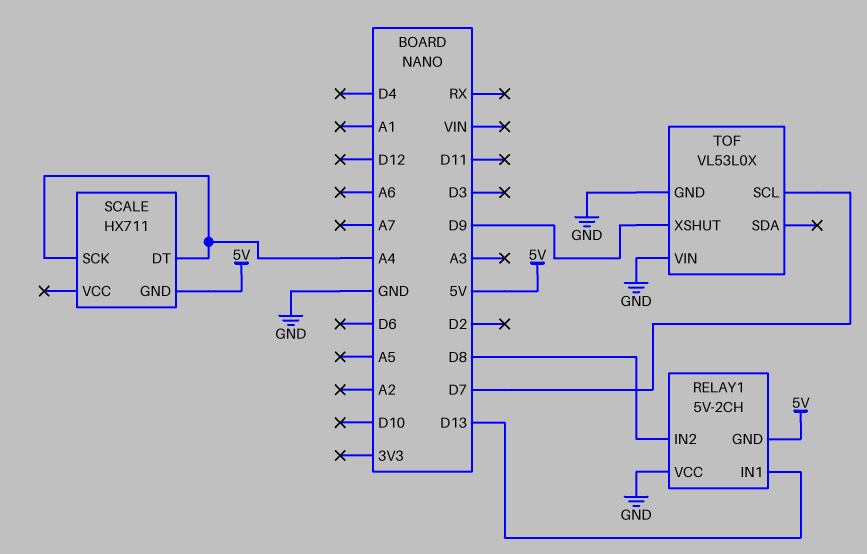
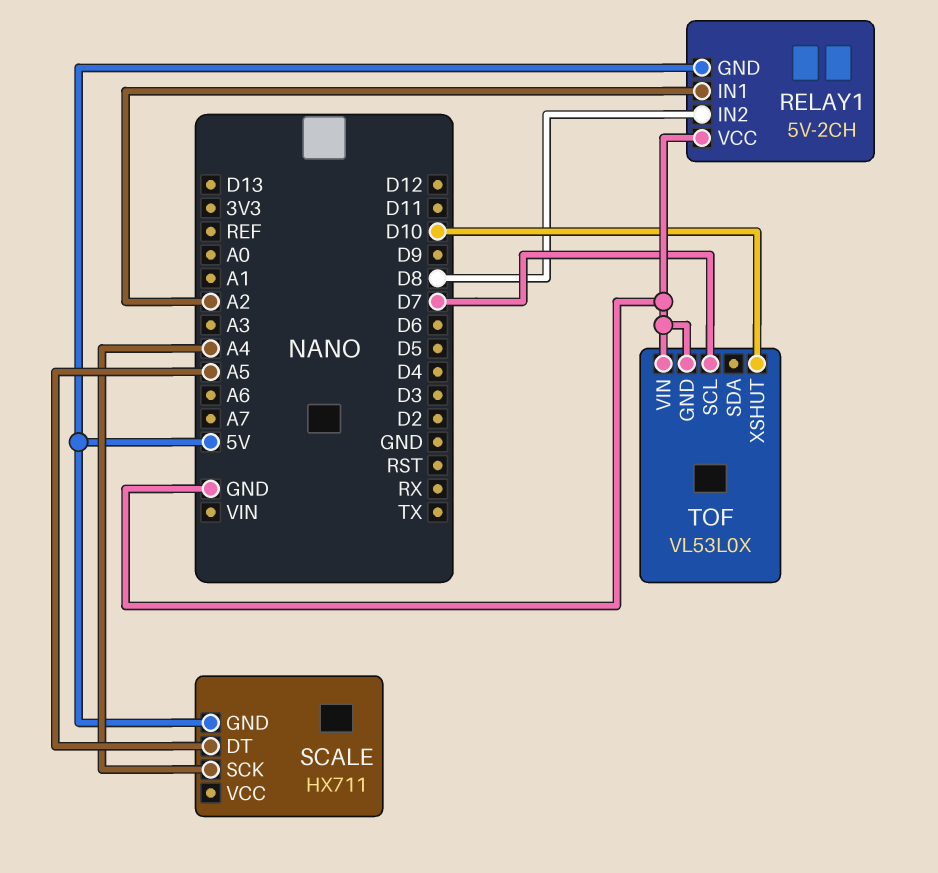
RELAY1 pin IN1: D13 -> A2
SCALE pin DT: A4 -> A5
TOF pin XSHUT: D9 -> D10

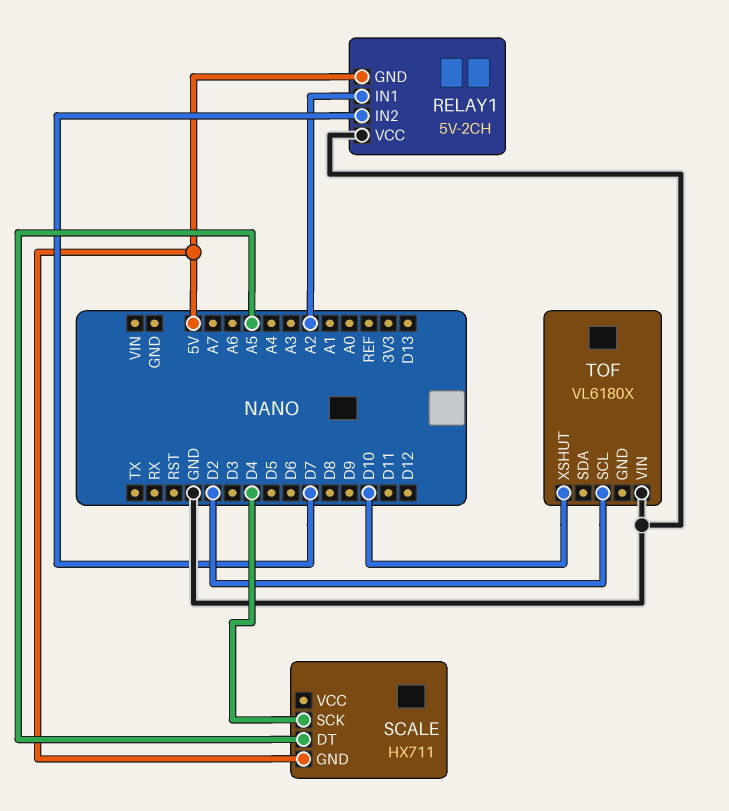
RELAY1 pin IN2: D8 -> D7
SCALE pin SCK: A4 -> D4
TOF: VL53L0X -> VL6180X
TOF pin GND: GND -> none
TOF pin SCL: D7 -> D2

